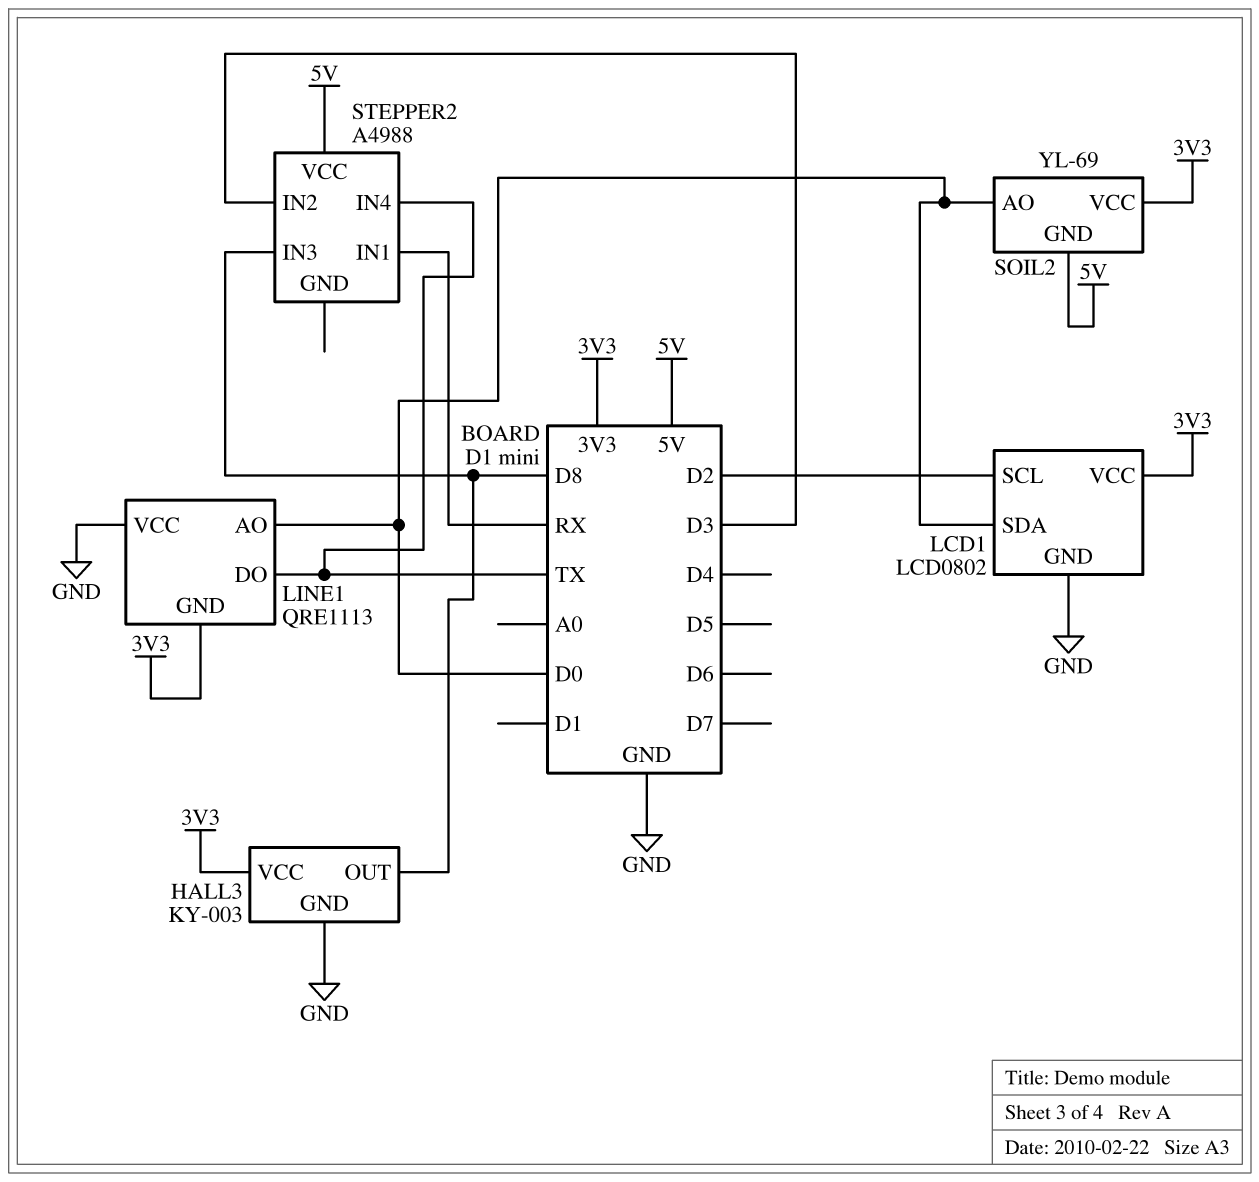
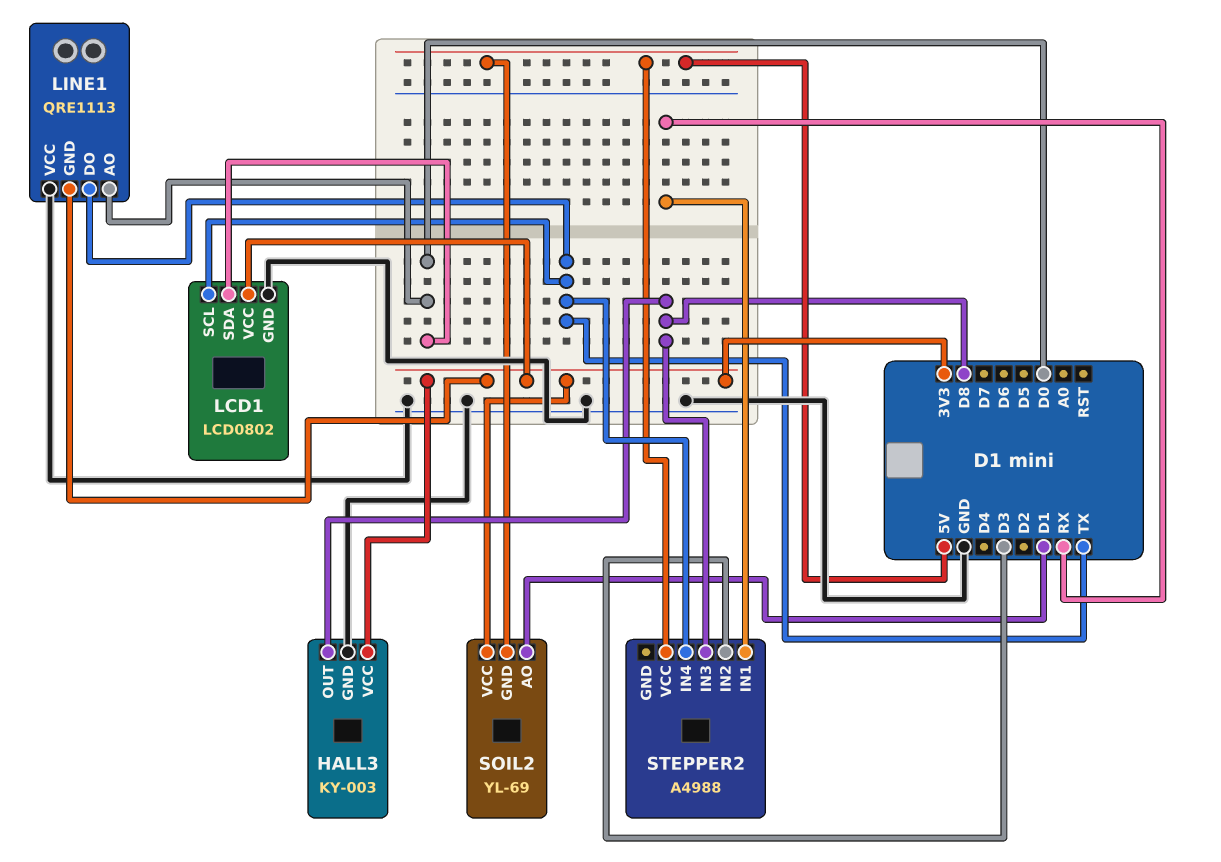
LCD1 pin SCL: D2 -> TX
SOIL2 pin AO: D0 -> D1

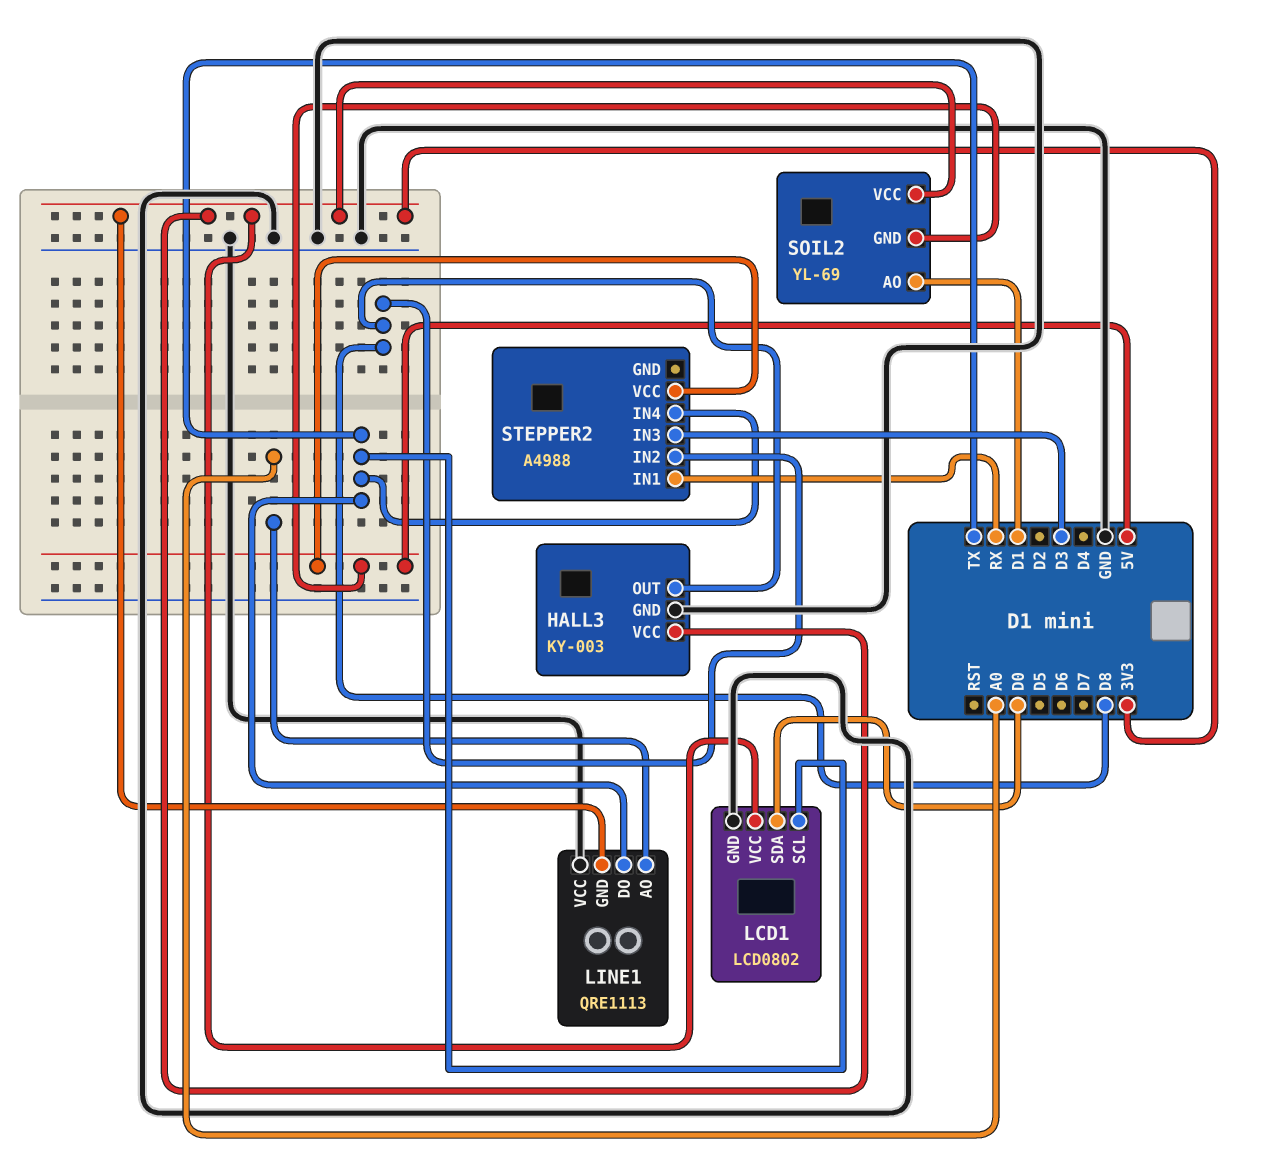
LINE1 pin AO: D0 -> A0
STEPPER2 pin IN2: D3 -> D8
STEPPER2 pin IN3: D8 -> D3

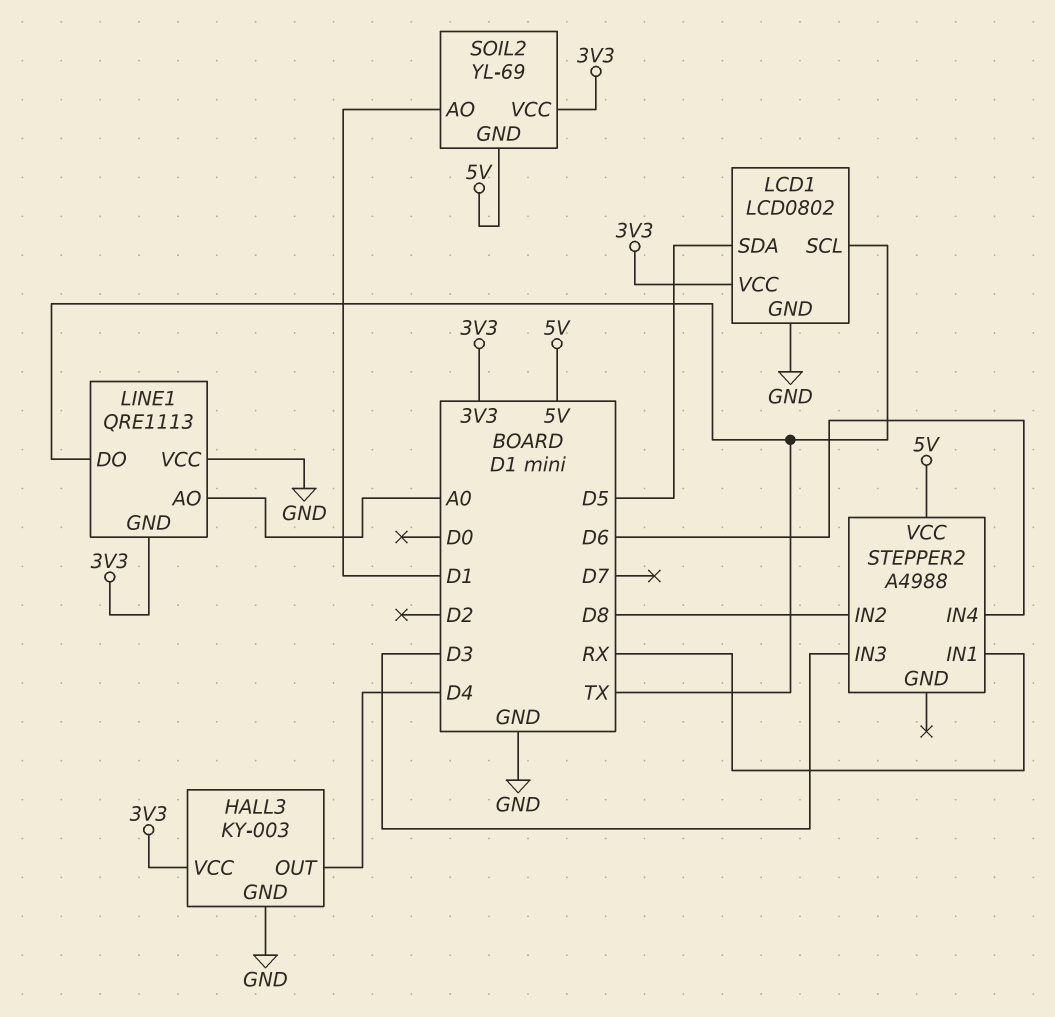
HALL3 pin OUT: D8 -> D4
LCD1 pin SDA: D0 -> D5
STEPPER2 pin IN4: TX -> D6

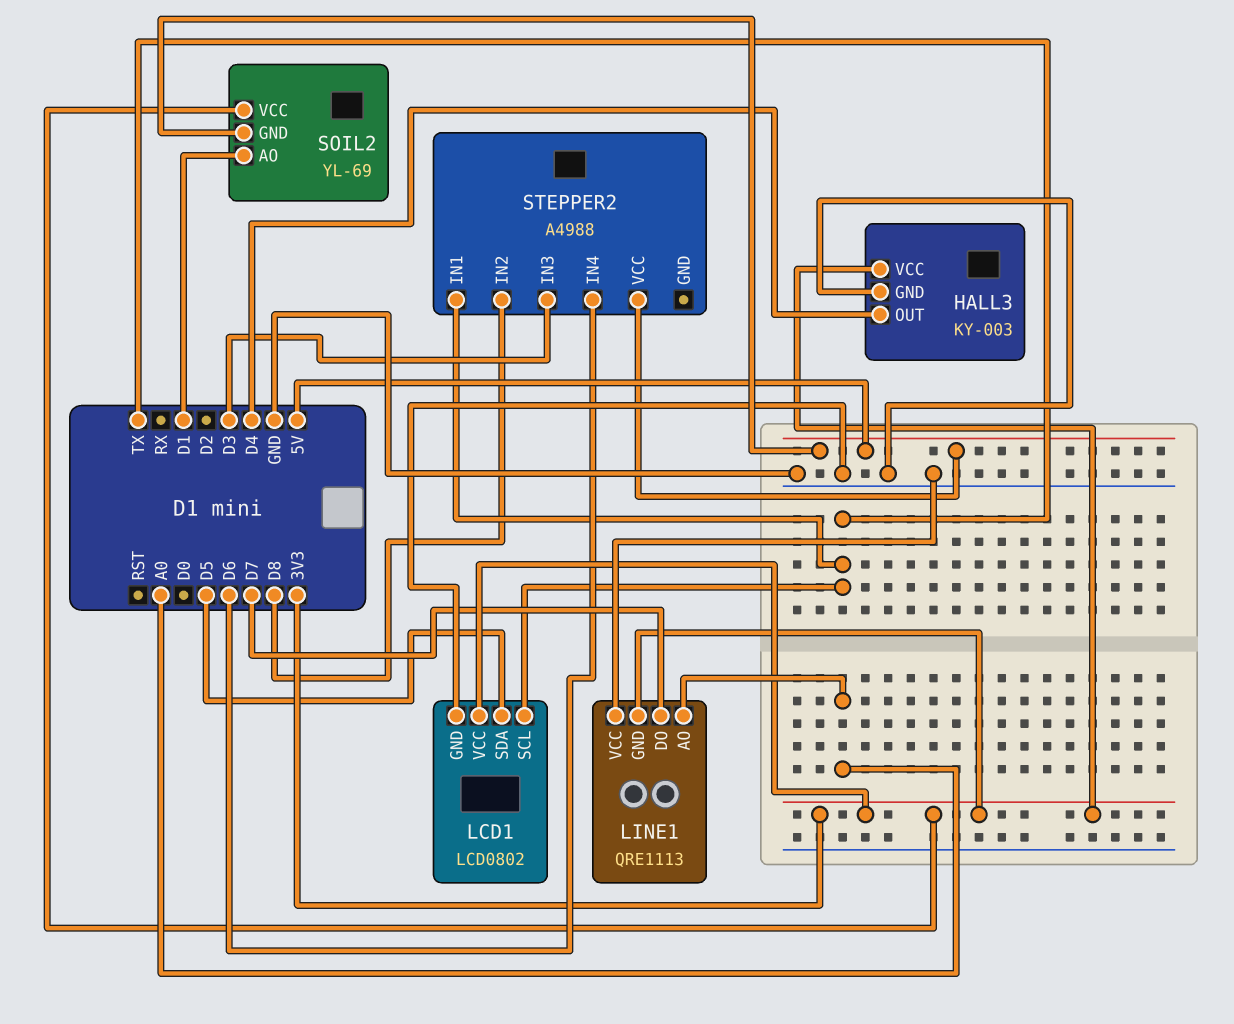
LINE1 pin DO: TX -> D7
STEPPER2 pin IN1: RX -> TX

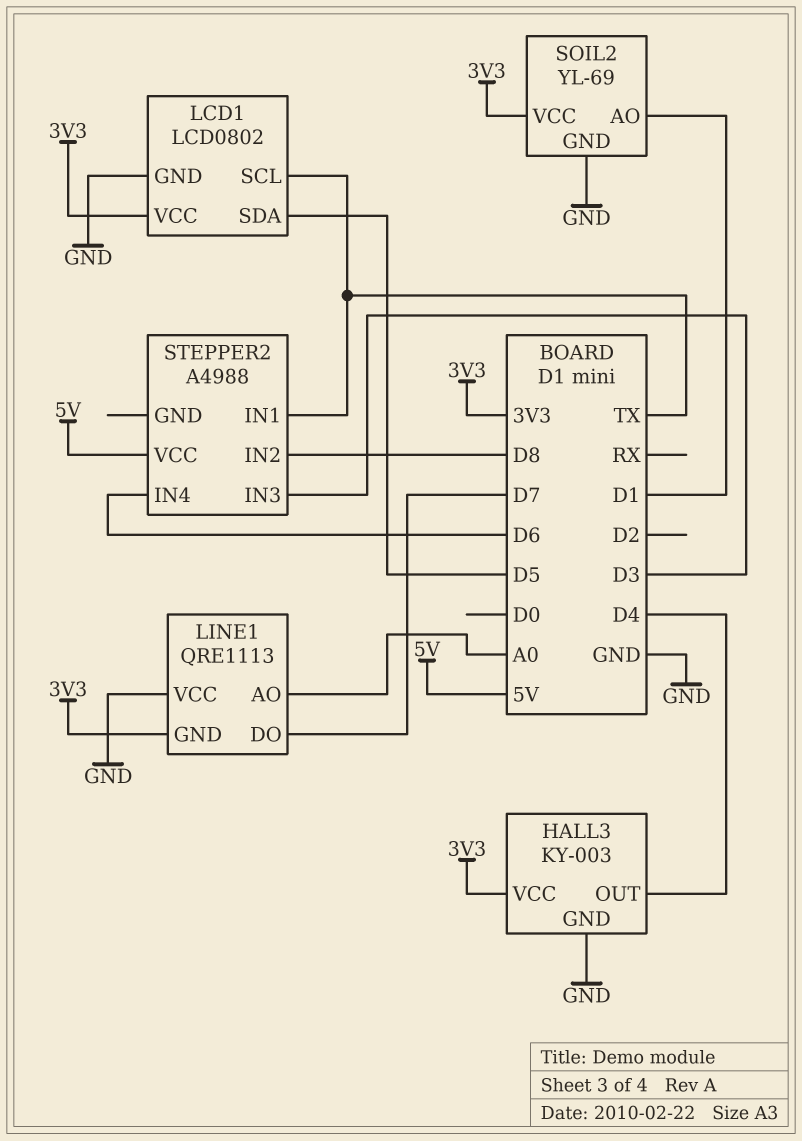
SOIL2 pin GND: 5V -> GND

